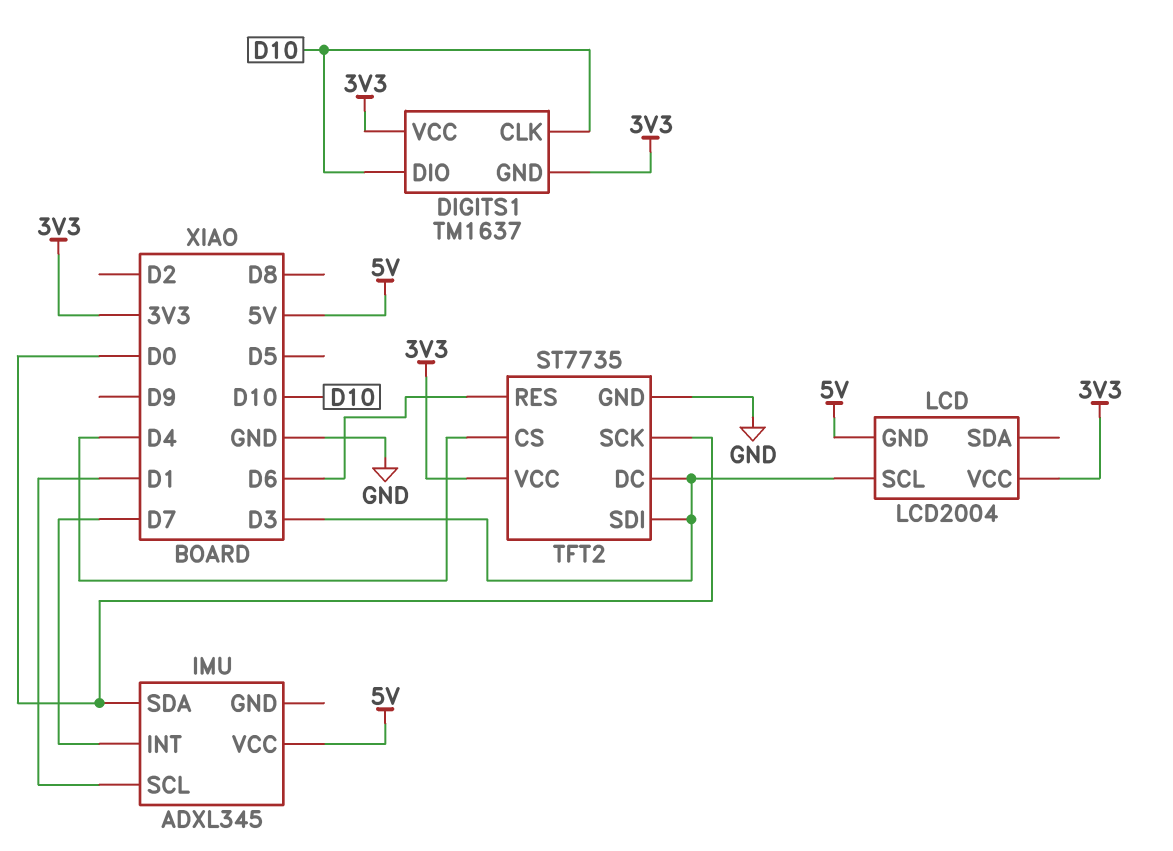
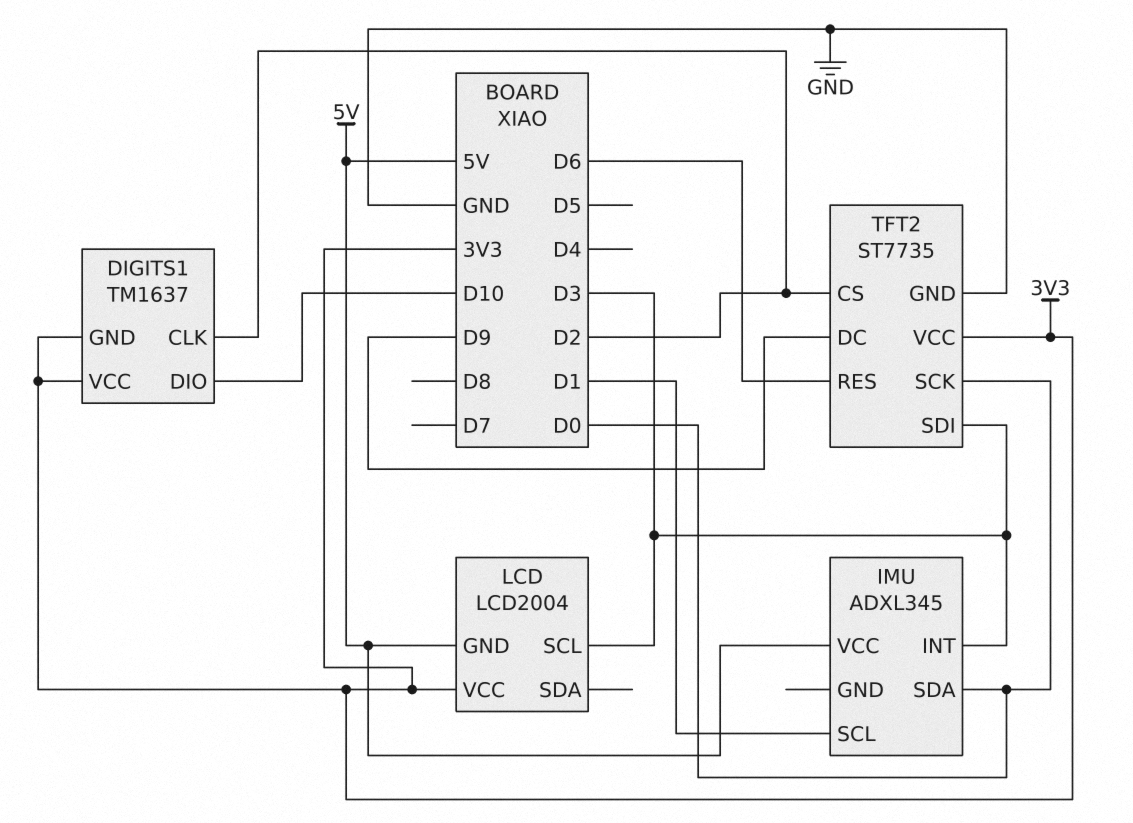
DIGITS1 pin CLK: D10 -> D2
IMU pin INT: D7 -> D3
TFT2 pin CS: D4 -> D2
TFT2 pin DC: D3 -> D9

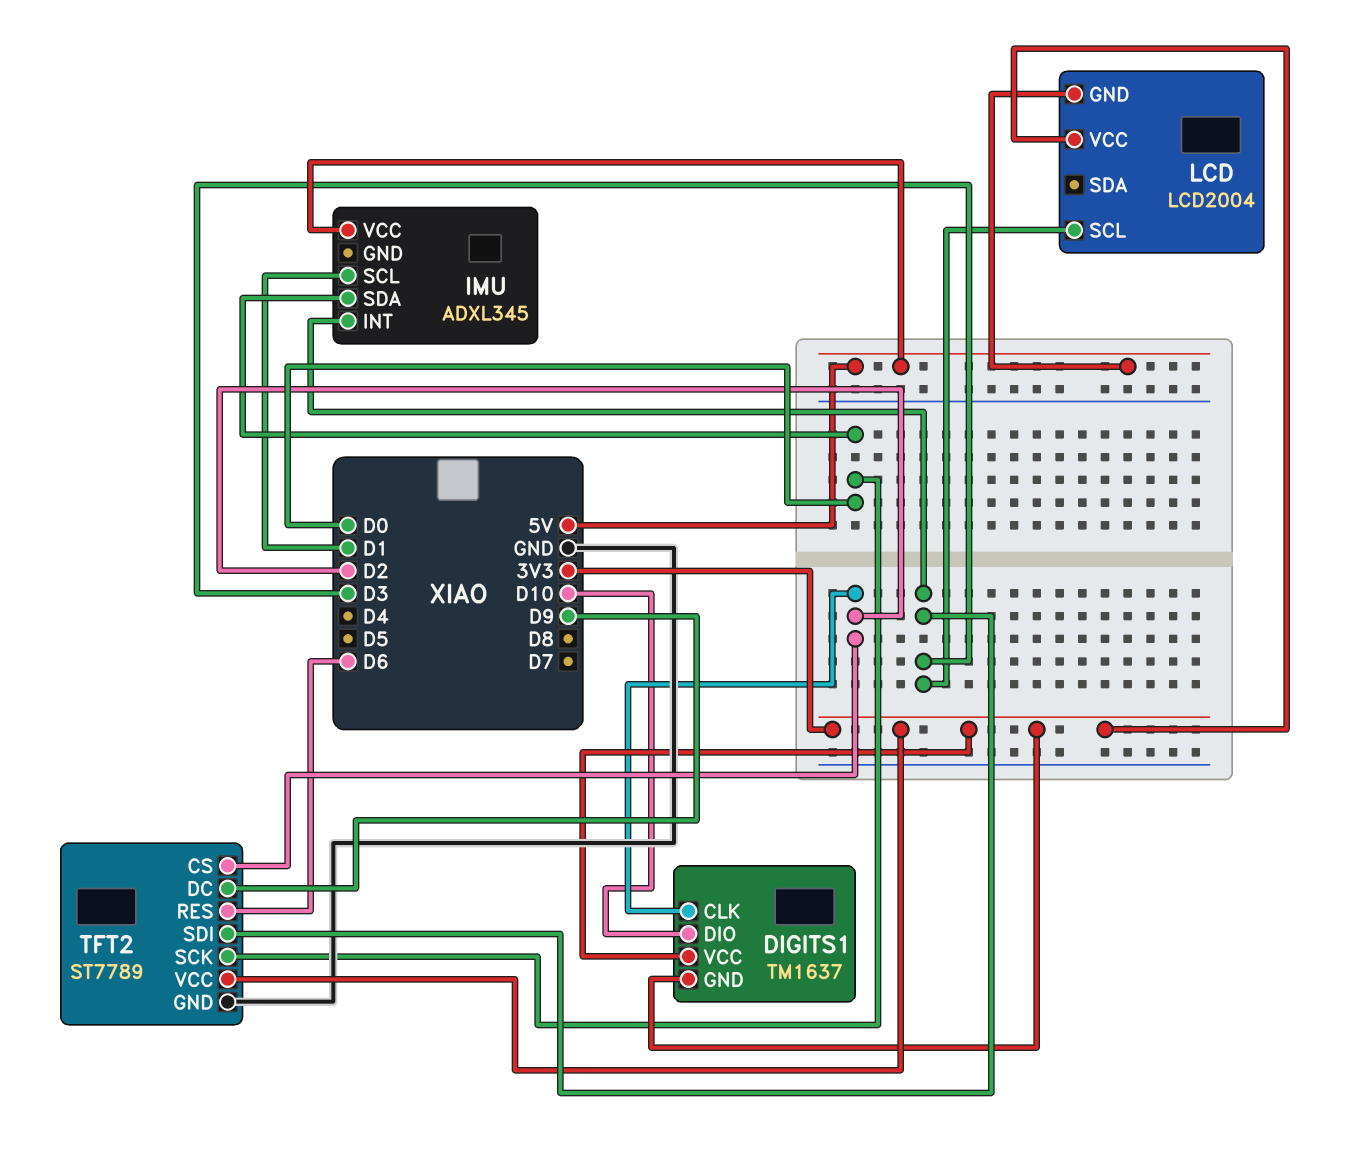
TFT2: ST7735 -> ST7789

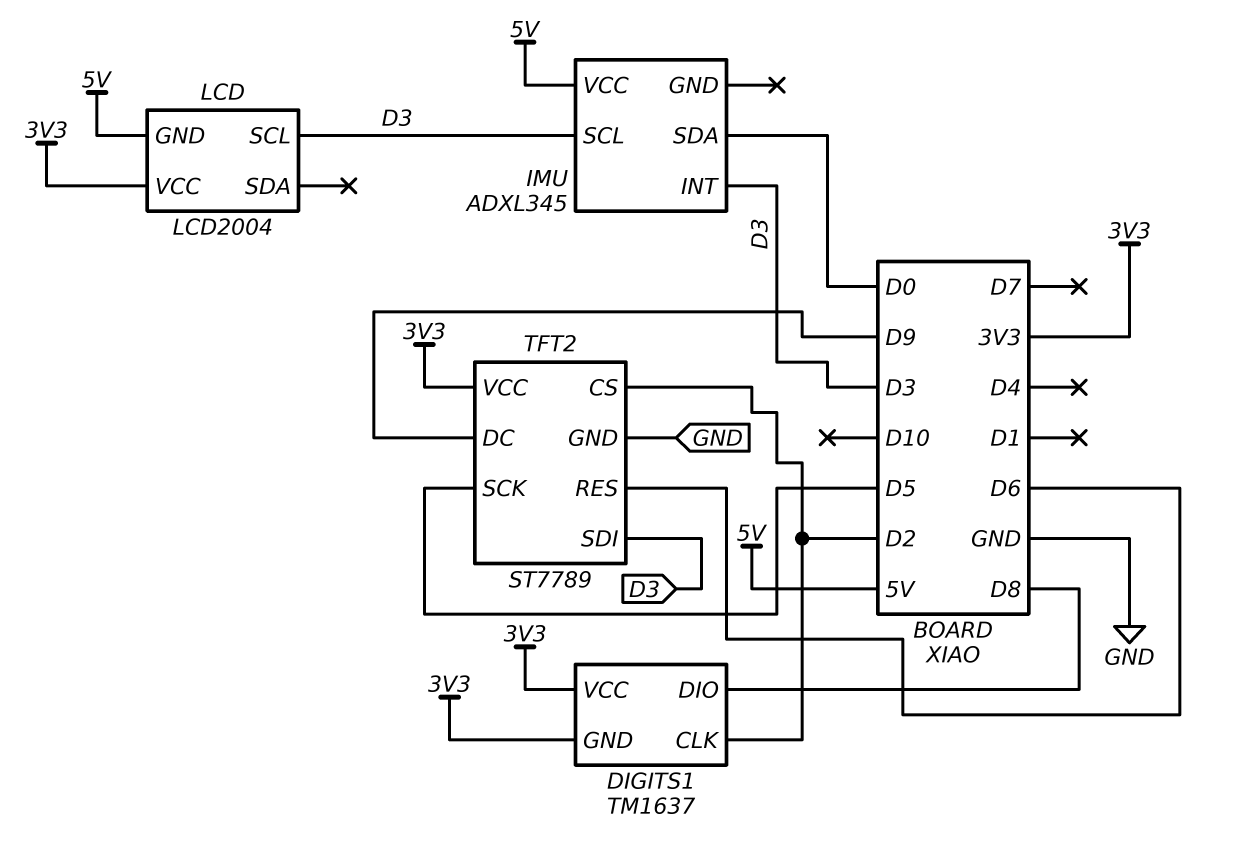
DIGITS1 pin DIO: D10 -> D8
IMU pin SCL: D1 -> D3
TFT2 pin SCK: D0 -> D5

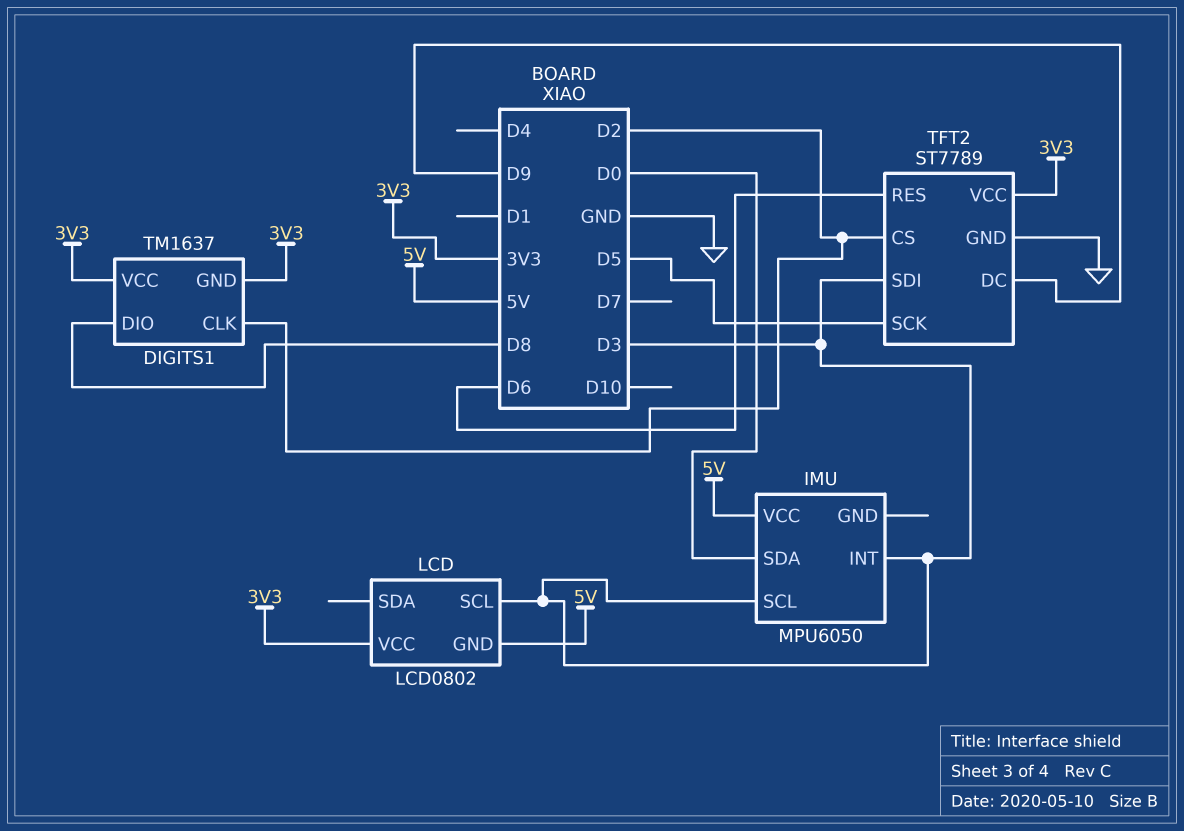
IMU: ADXL345 -> MPU6050
LCD: LCD2004 -> LCD0802

